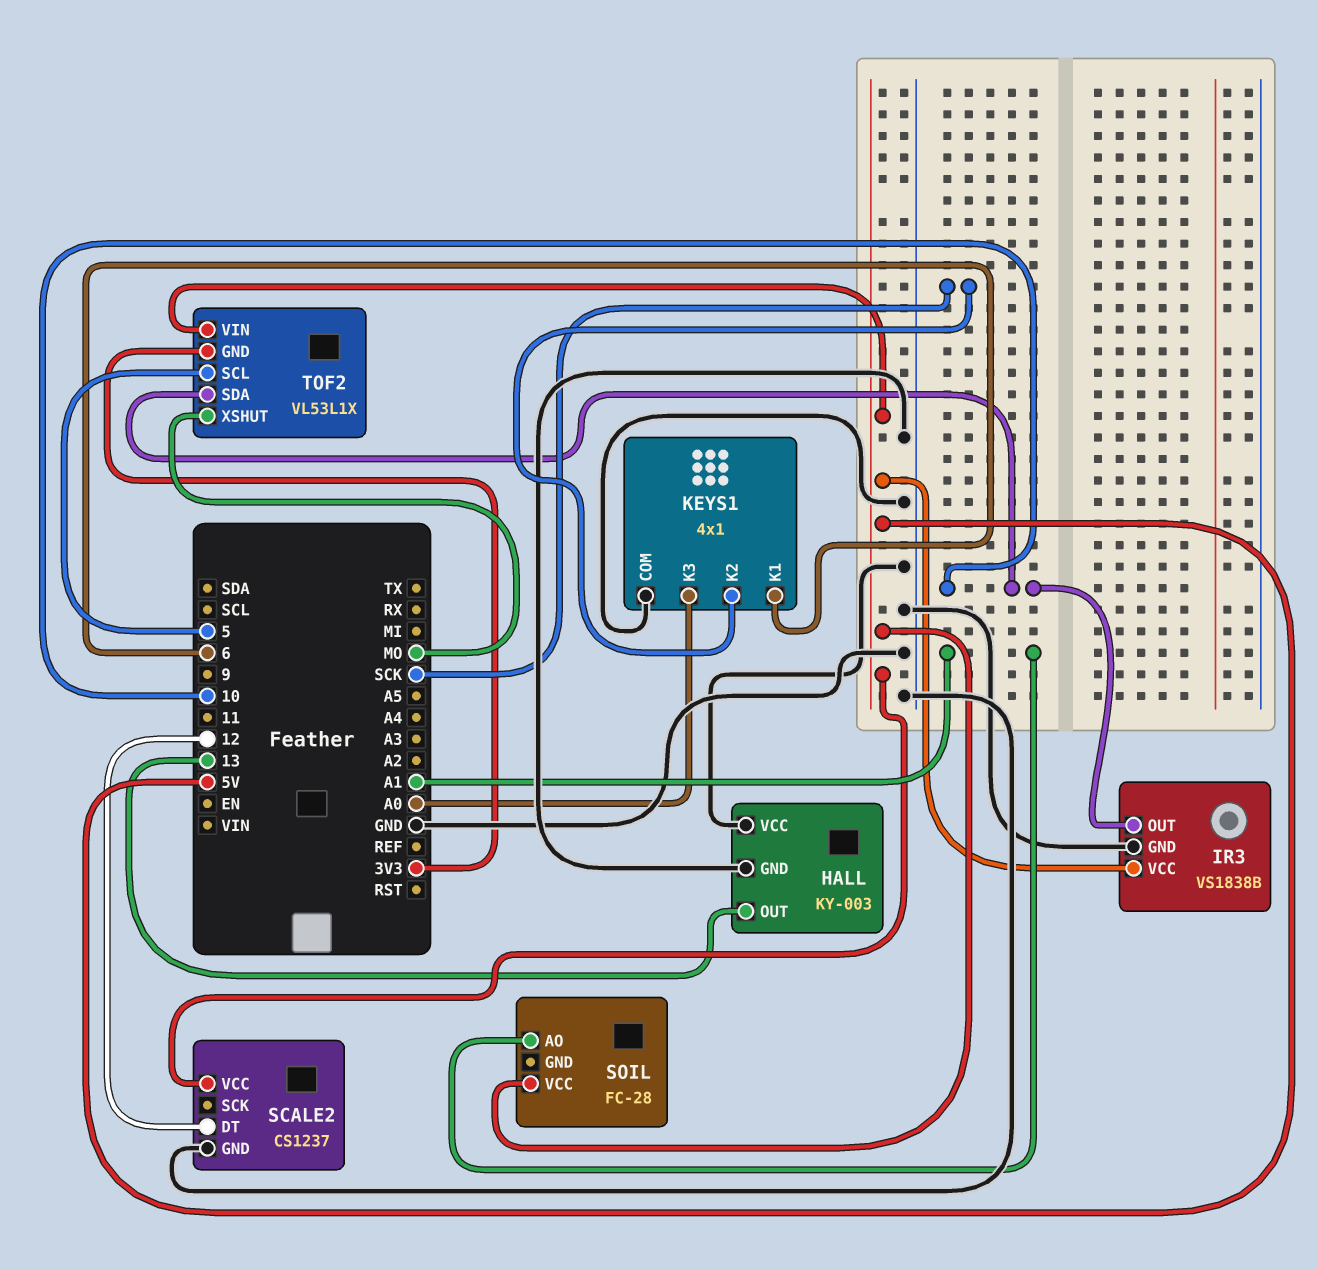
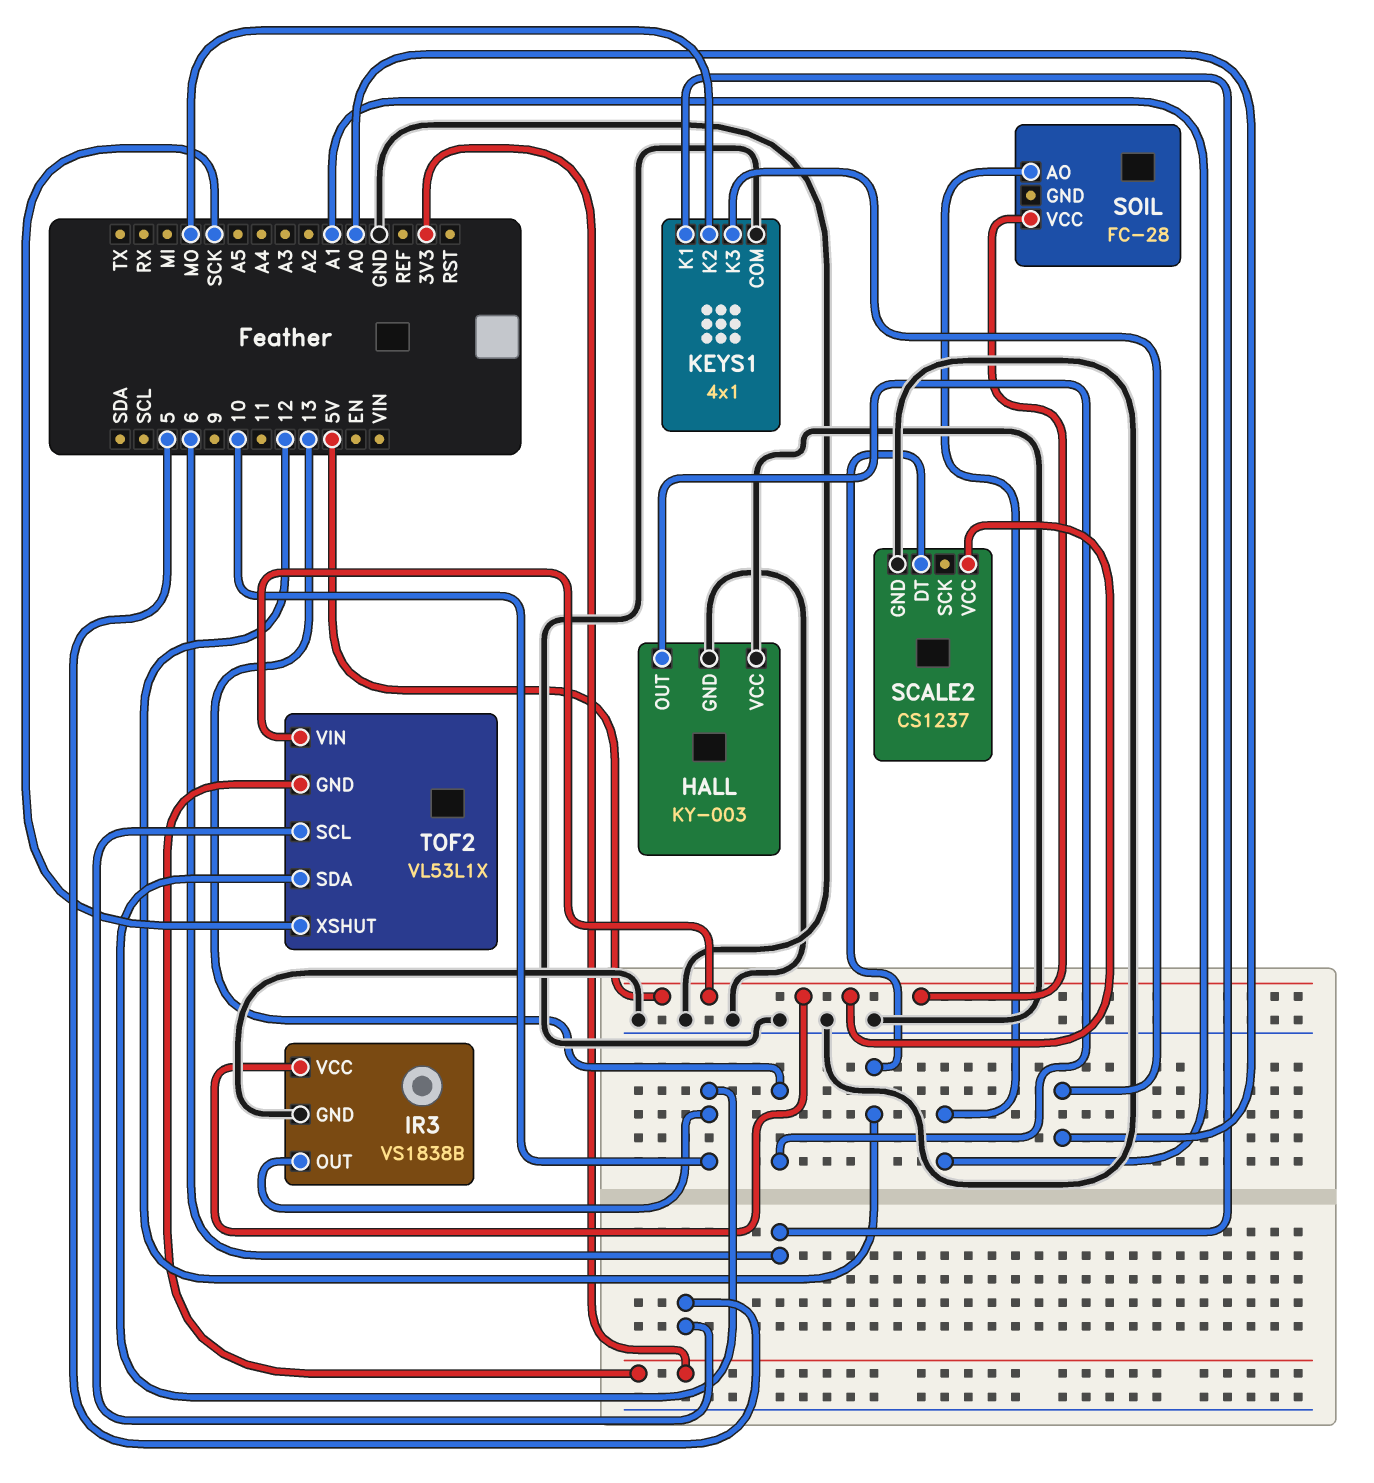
KEYS1 pin K2: SCK -> MO
TOF2 pin XSHUT: MO -> SCK

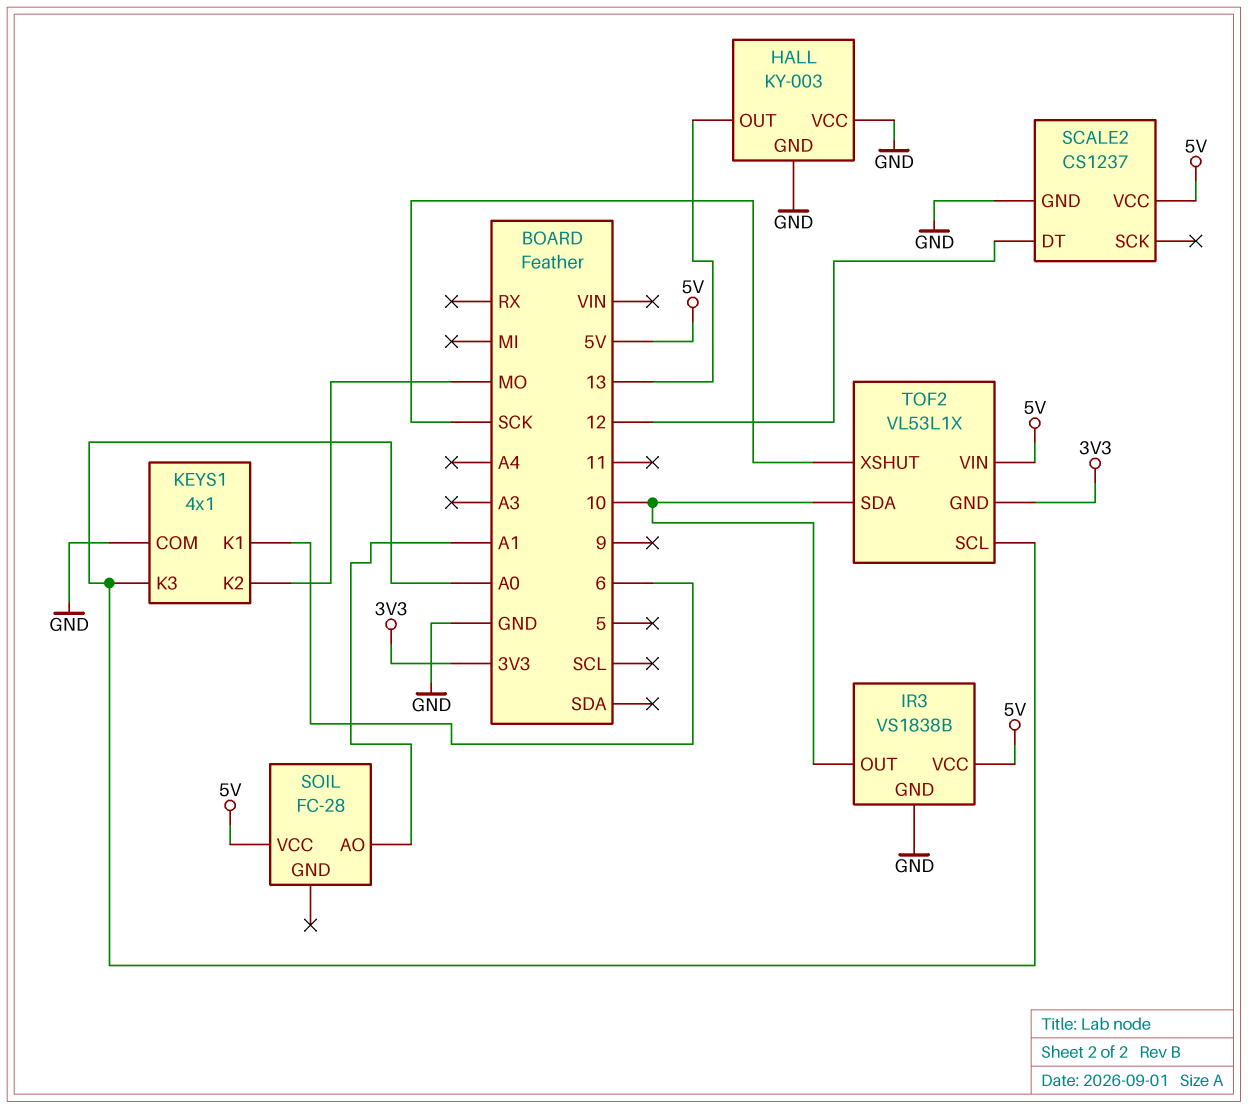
TOF2 pin SCL: 5 -> A0

